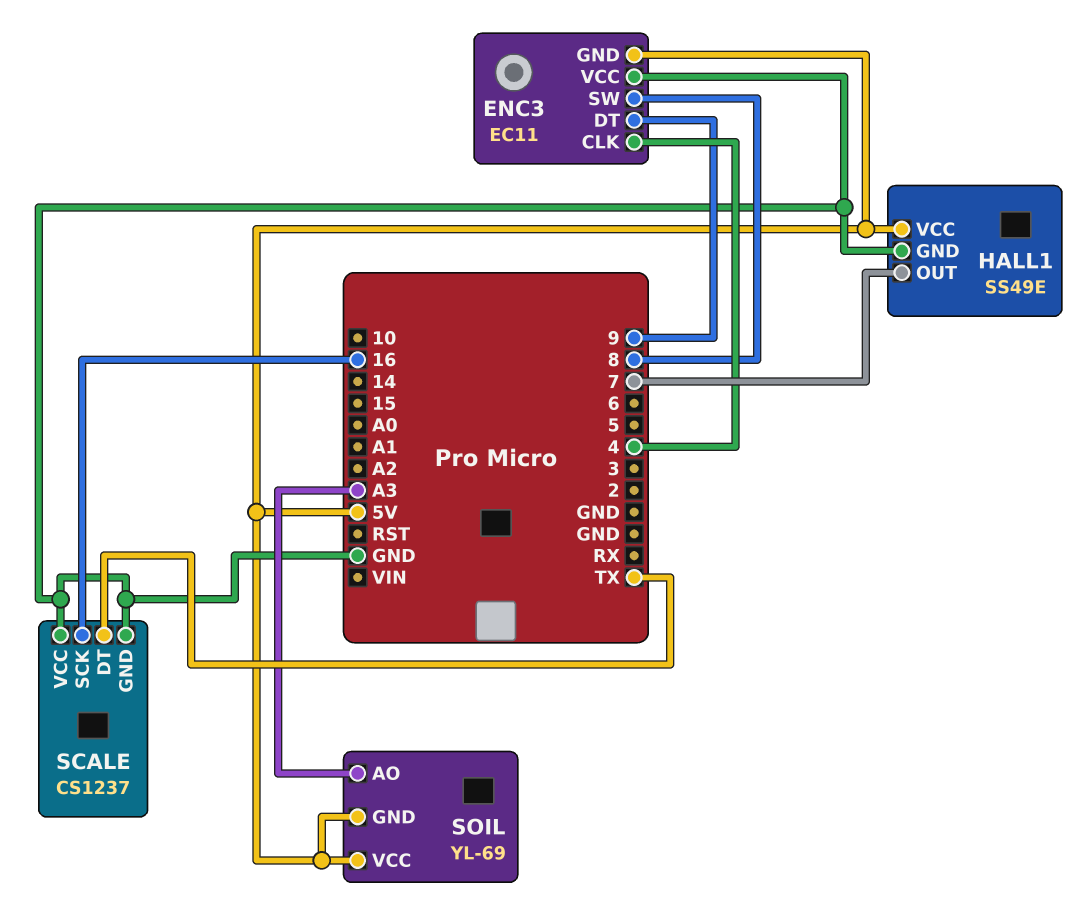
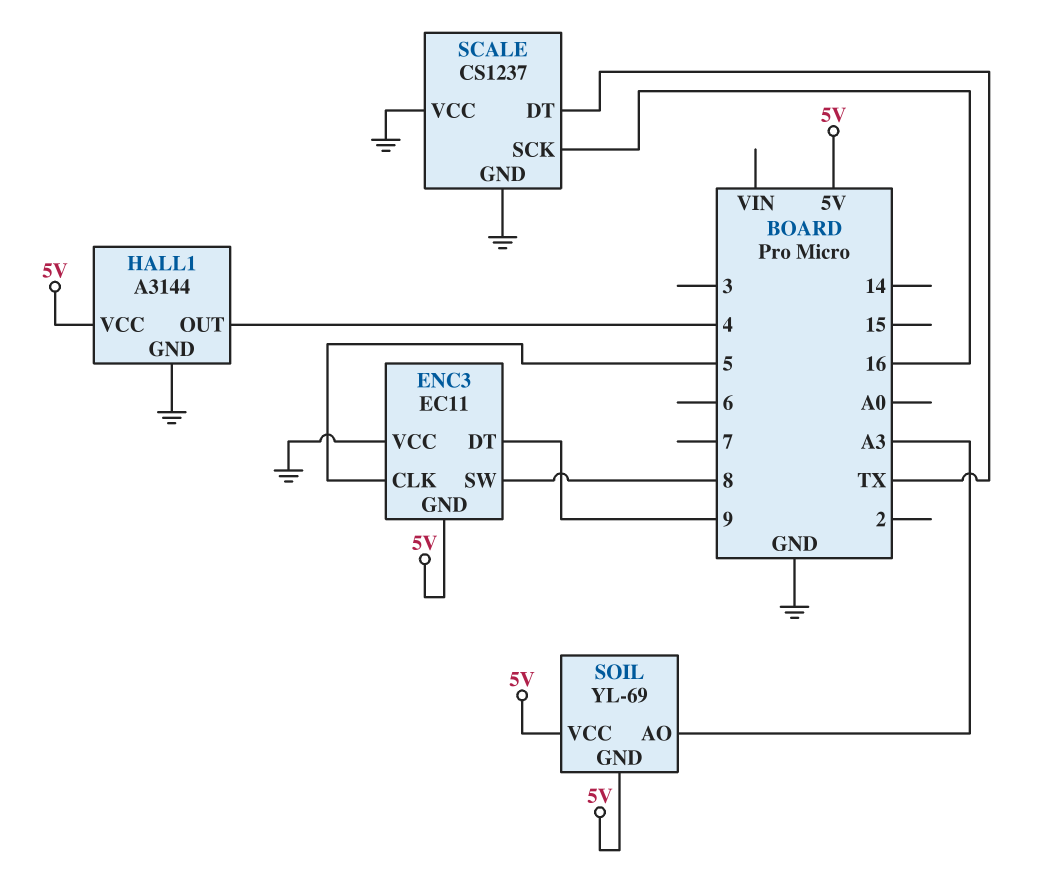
ENC3 pin CLK: 4 -> 5
HALL1: SS49E -> A3144
HALL1 pin OUT: 7 -> 4

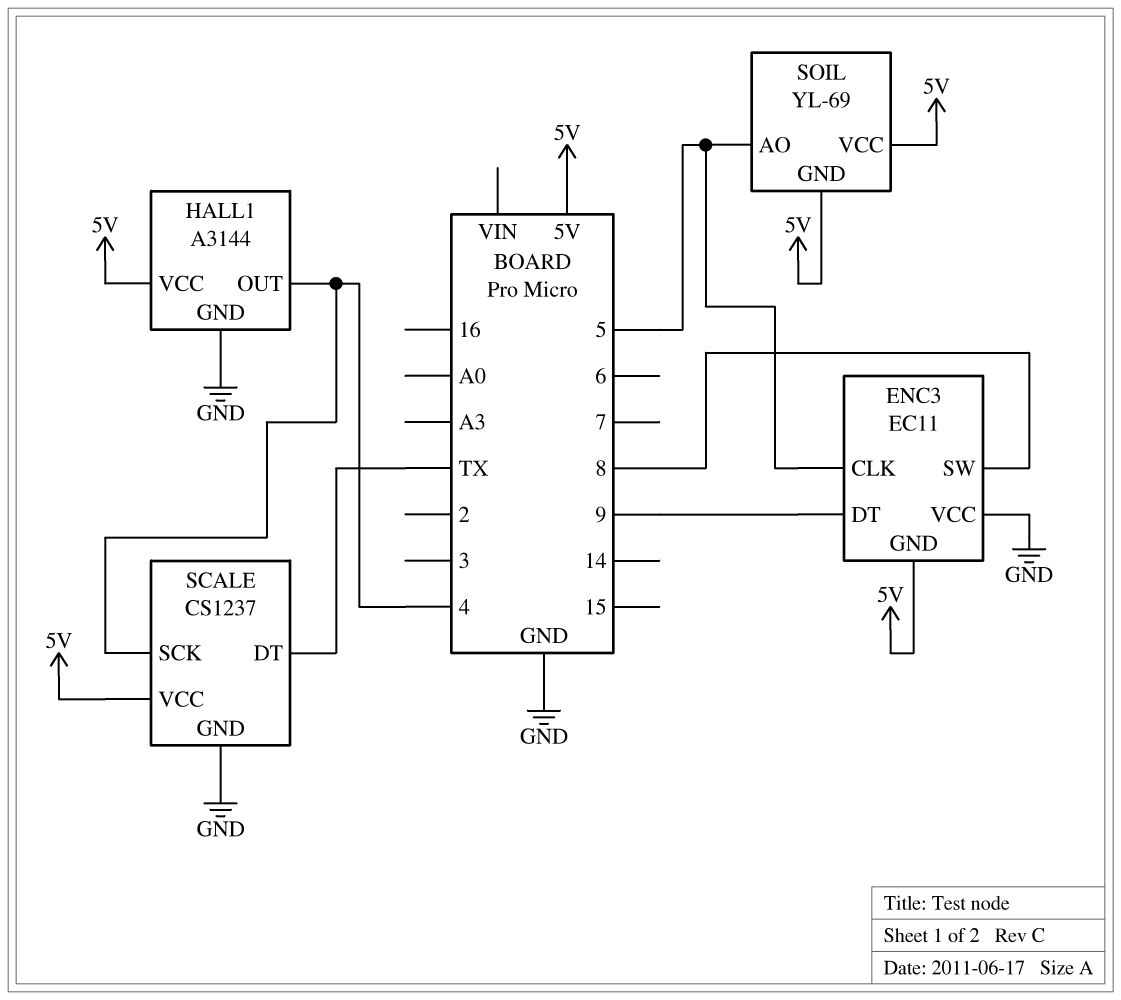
SCALE pin SCK: 16 -> 4
SCALE pin VCC: GND -> 5V
SOIL pin AO: A3 -> 5

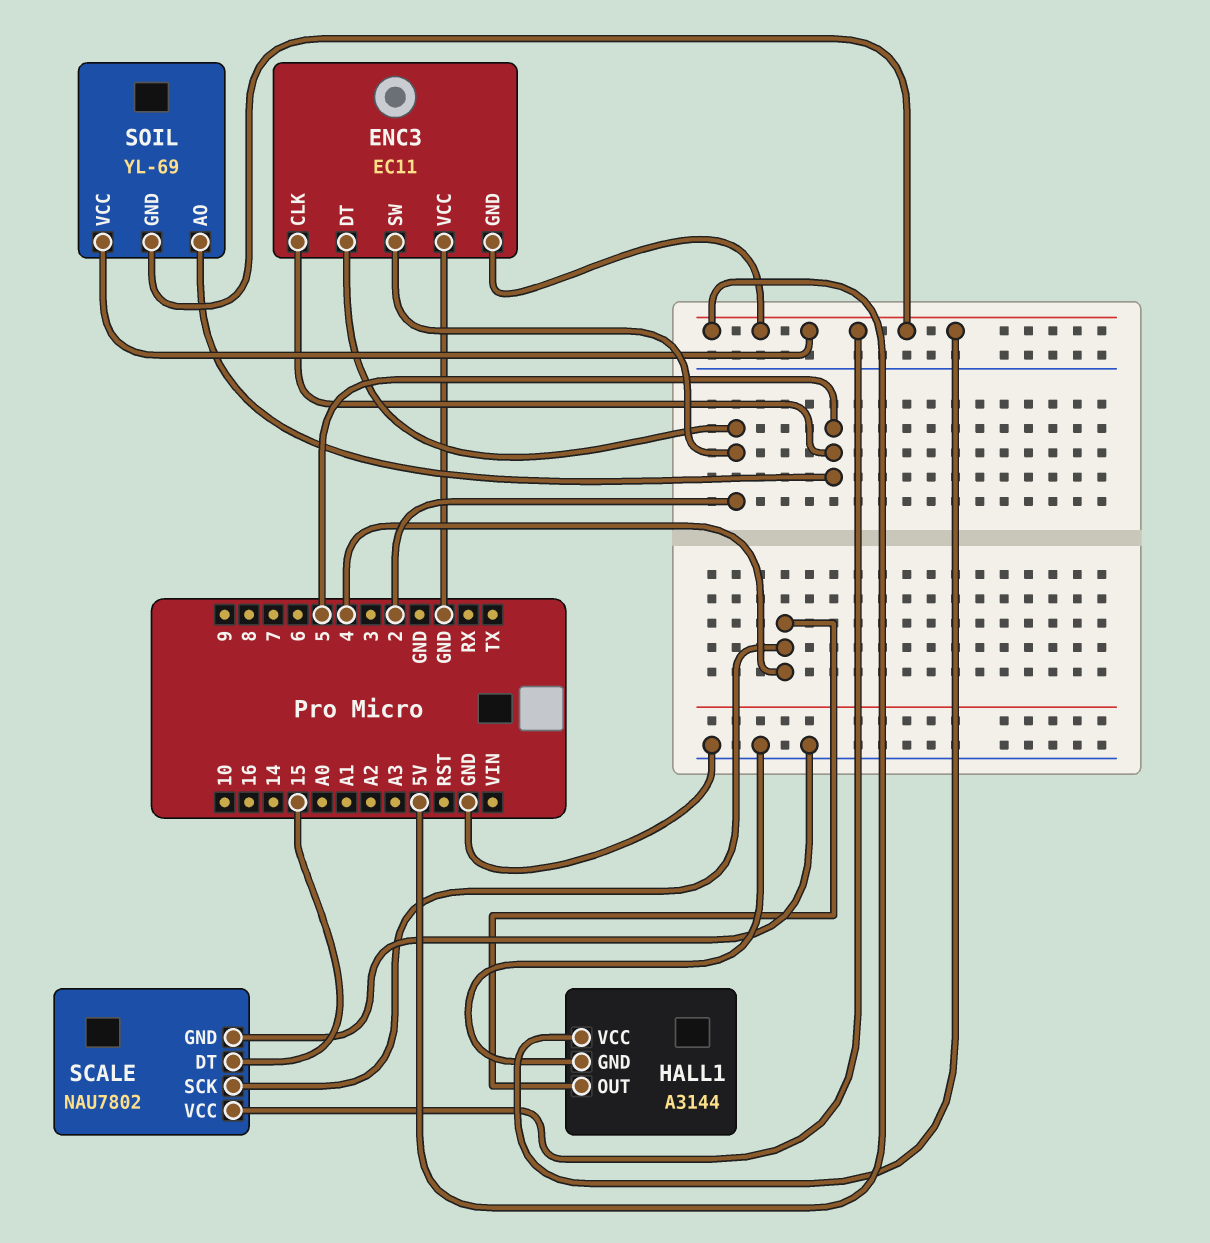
ENC3 pin DT: 9 -> 2
ENC3 pin SW: 8 -> 2
SCALE: CS1237 -> NAU7802
SCALE pin DT: TX -> 15

